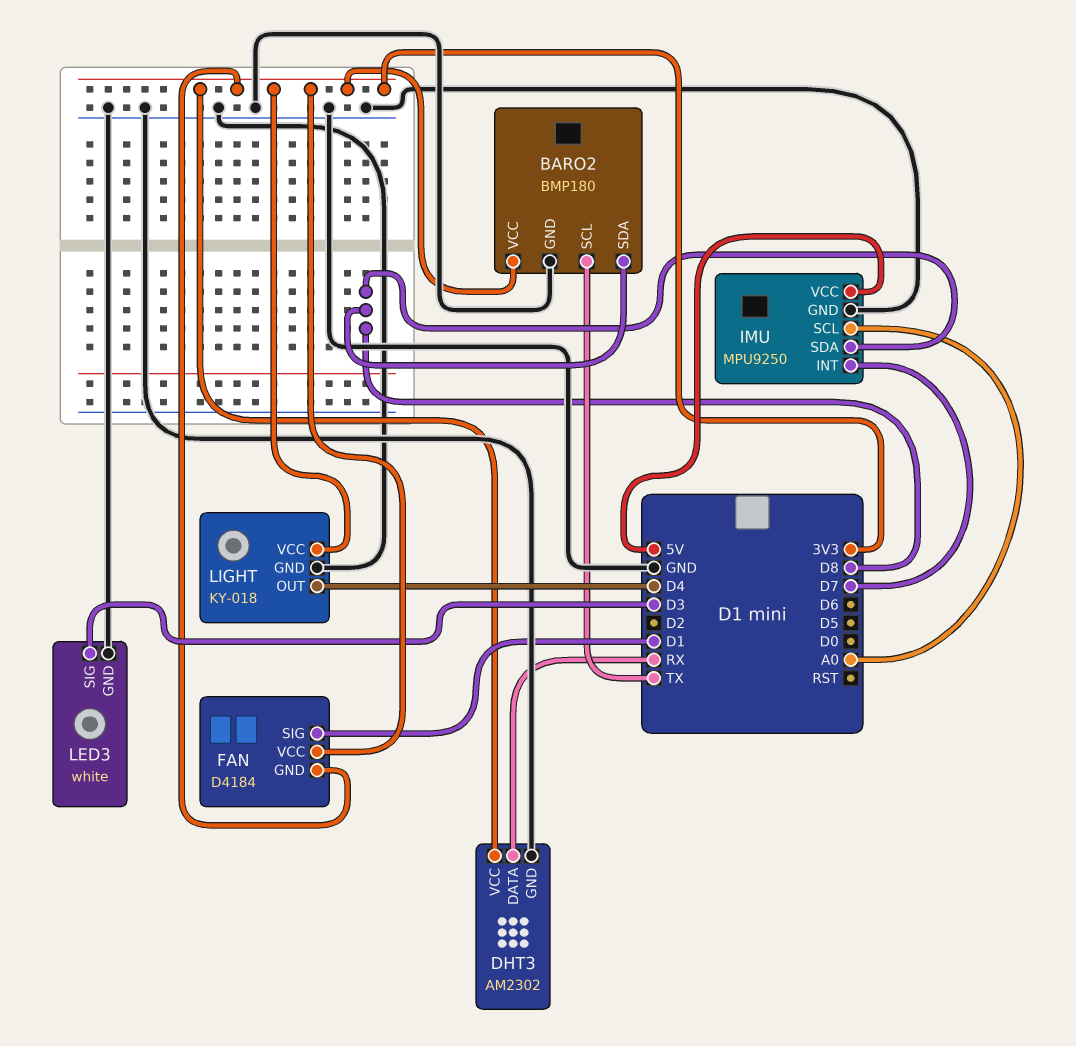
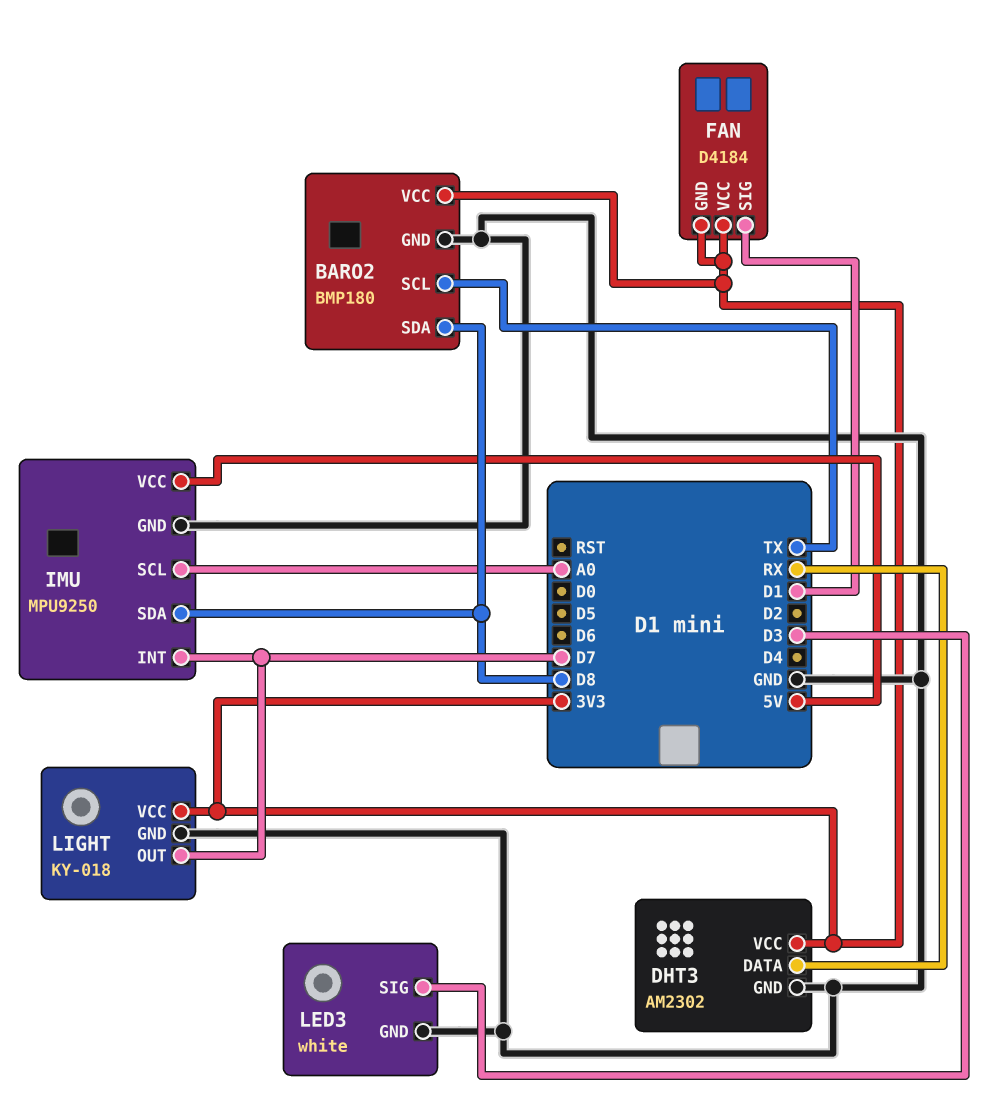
LIGHT pin OUT: D4 -> D7

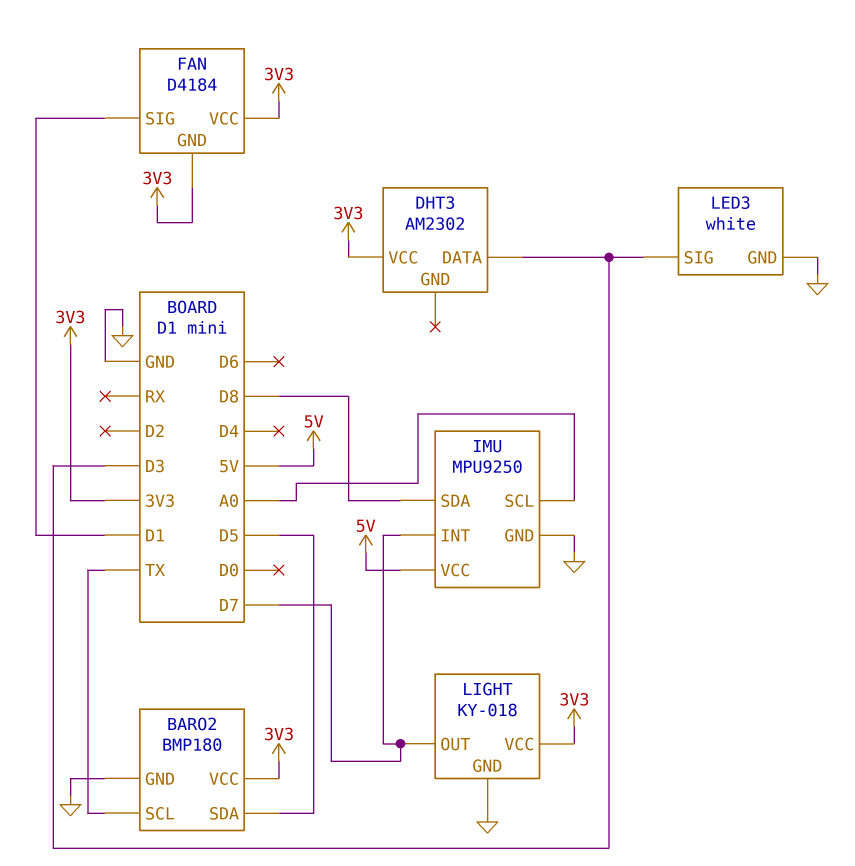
BARO2 pin SDA: D8 -> D5
DHT3 pin DATA: RX -> D3
DHT3 pin GND: GND -> none

